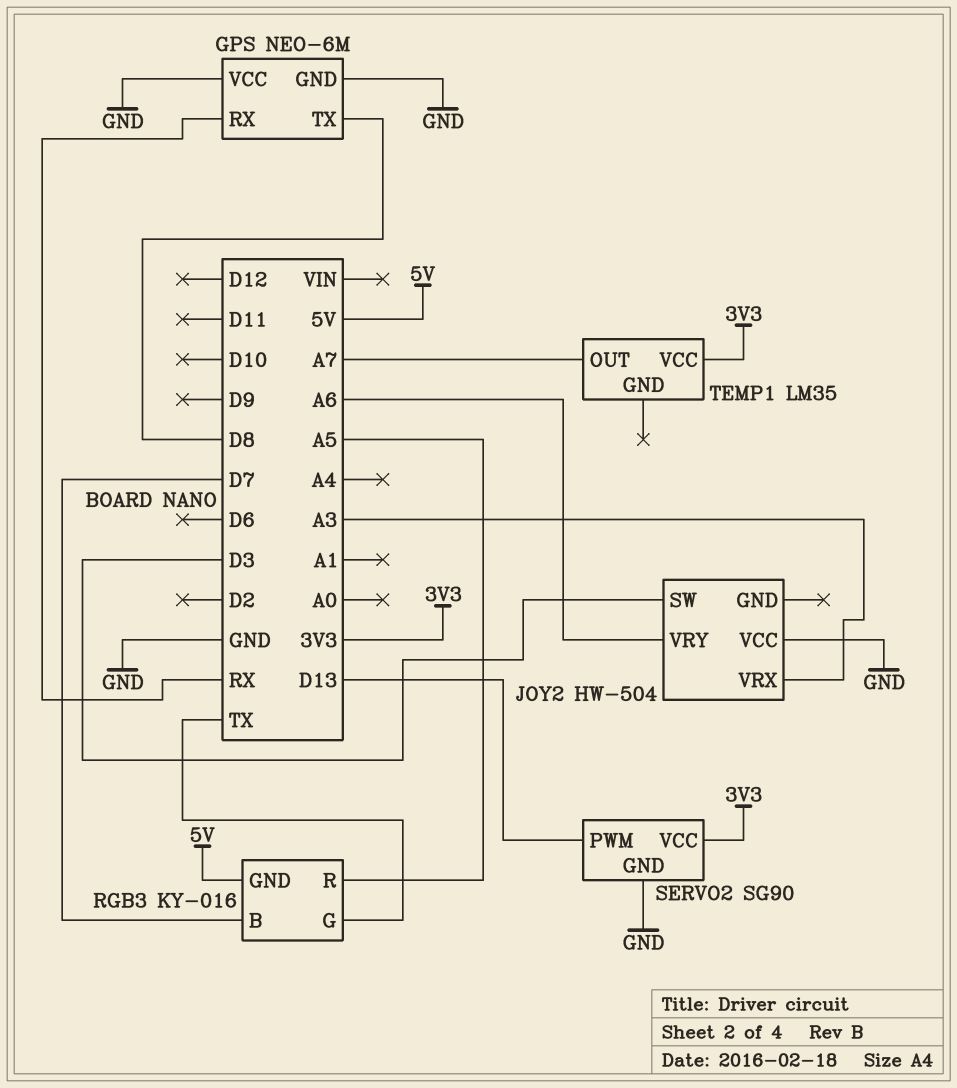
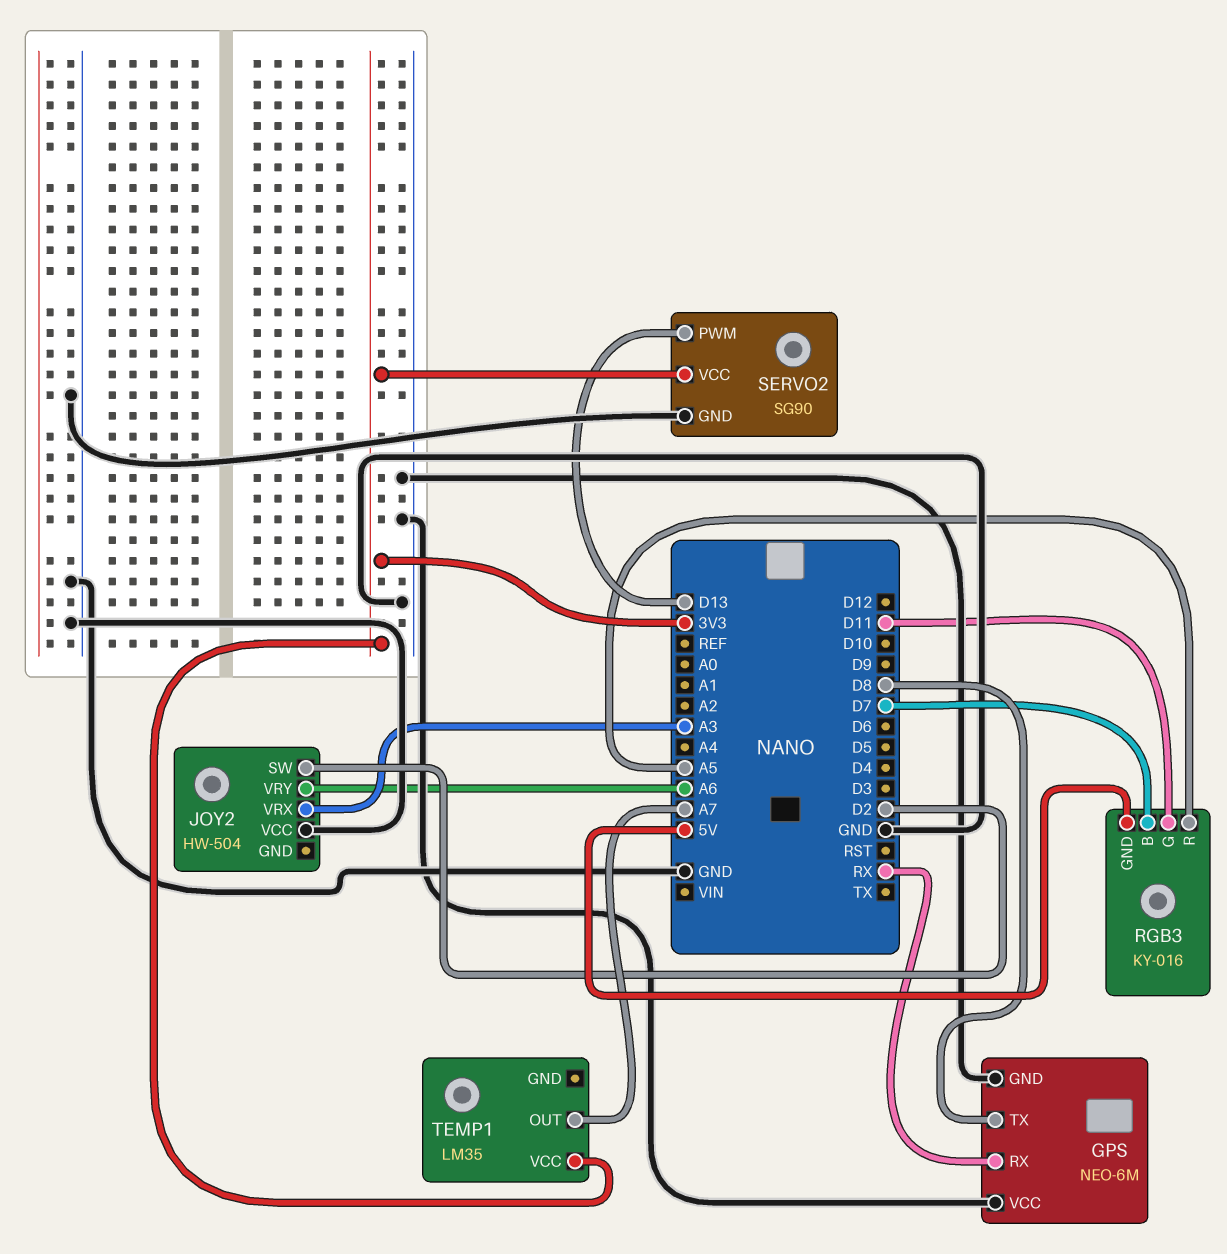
JOY2 pin SW: D3 -> D2
RGB3 pin G: TX -> D11

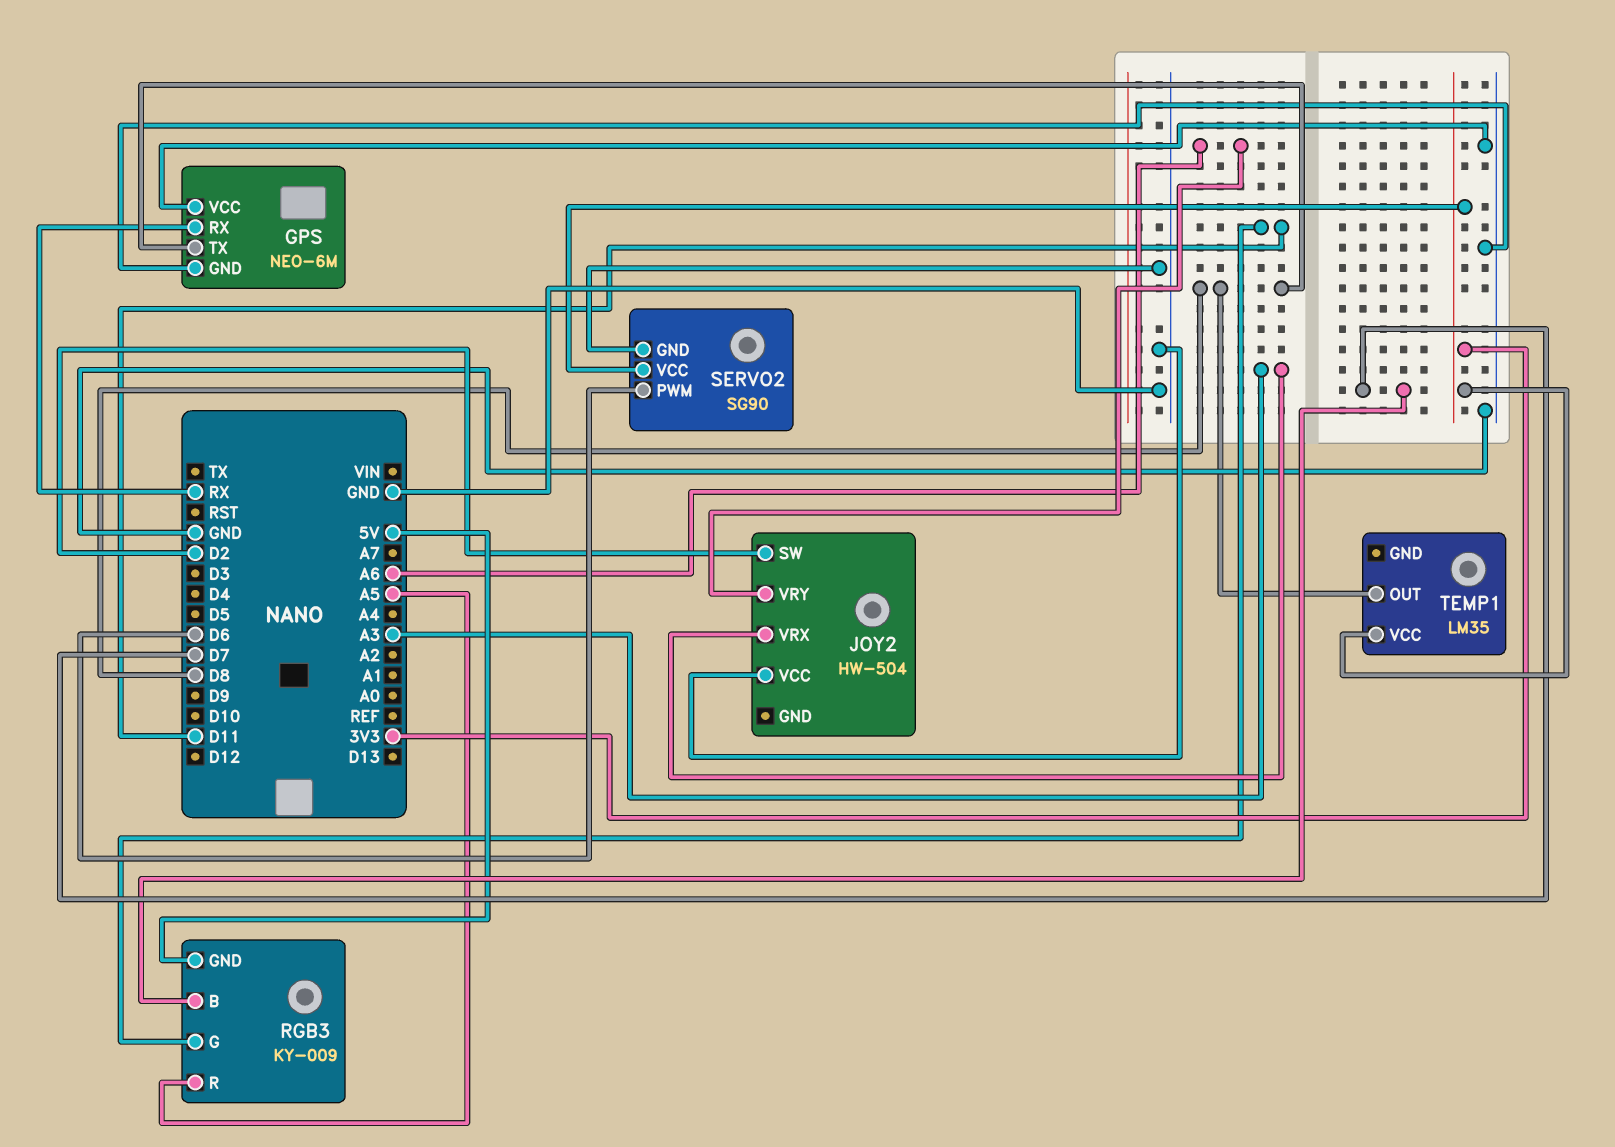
RGB3: KY-016 -> KY-009
SERVO2 pin PWM: D13 -> D6
TEMP1 pin OUT: A7 -> D8

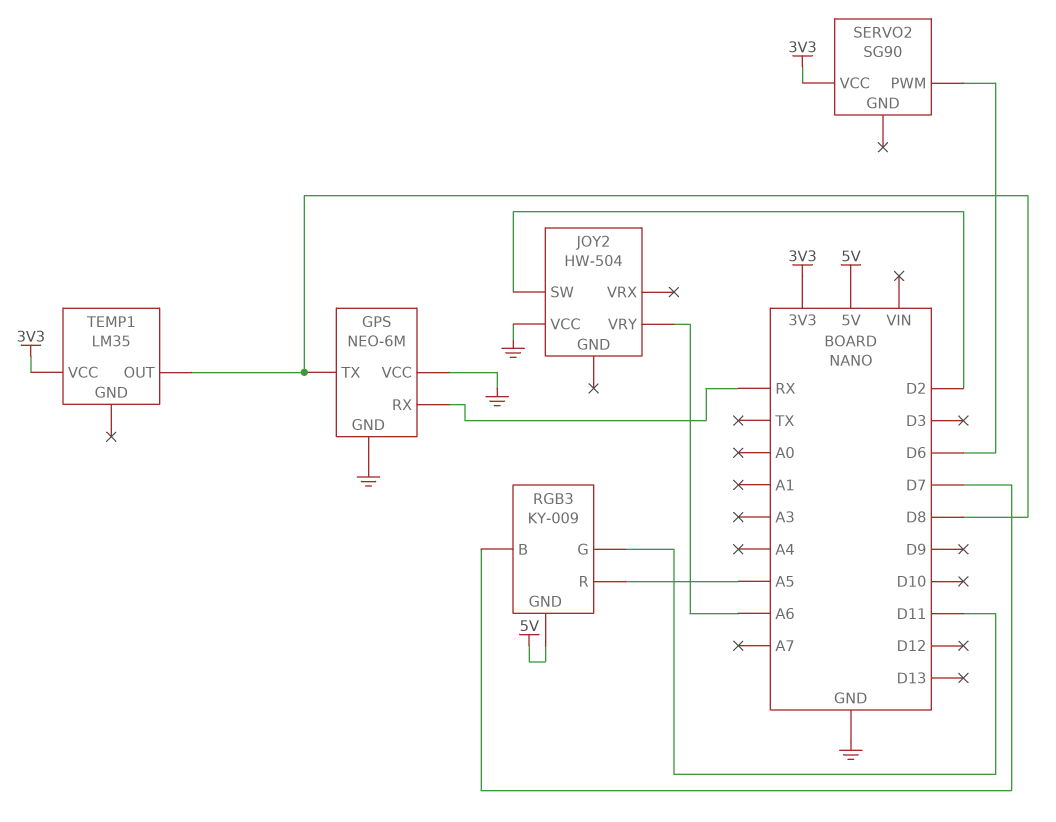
JOY2 pin VRX: A3 -> none
SERVO2 pin GND: GND -> none

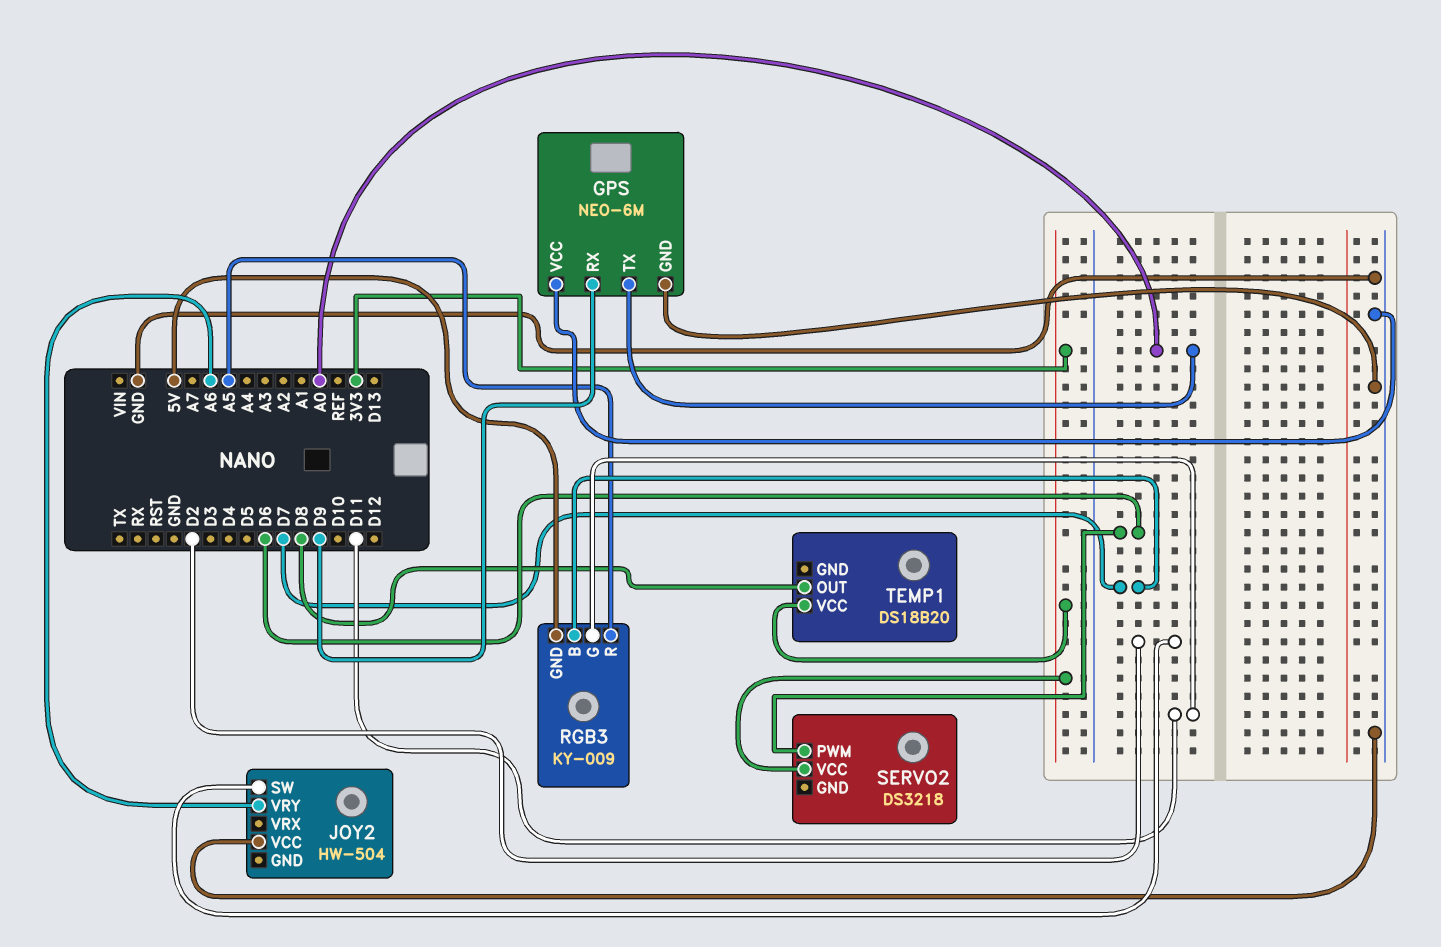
GPS pin RX: RX -> D9
GPS pin TX: D8 -> A0
SERVO2: SG90 -> DS3218
TEMP1: LM35 -> DS18B20

